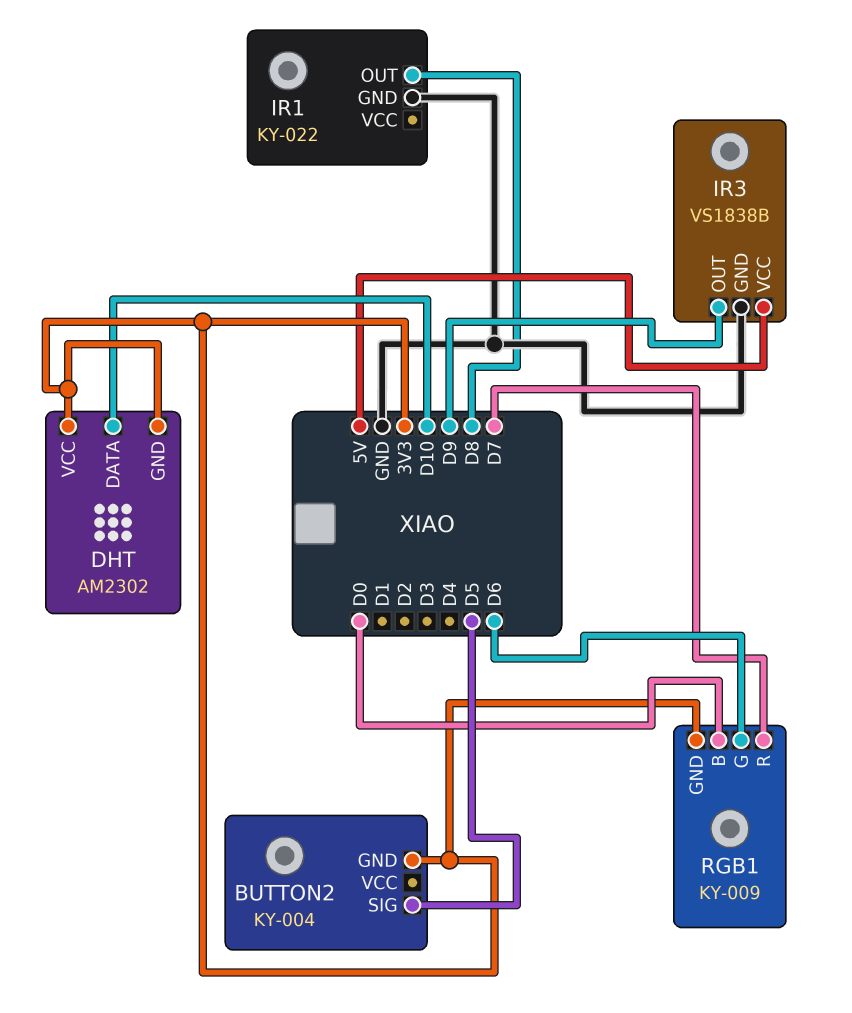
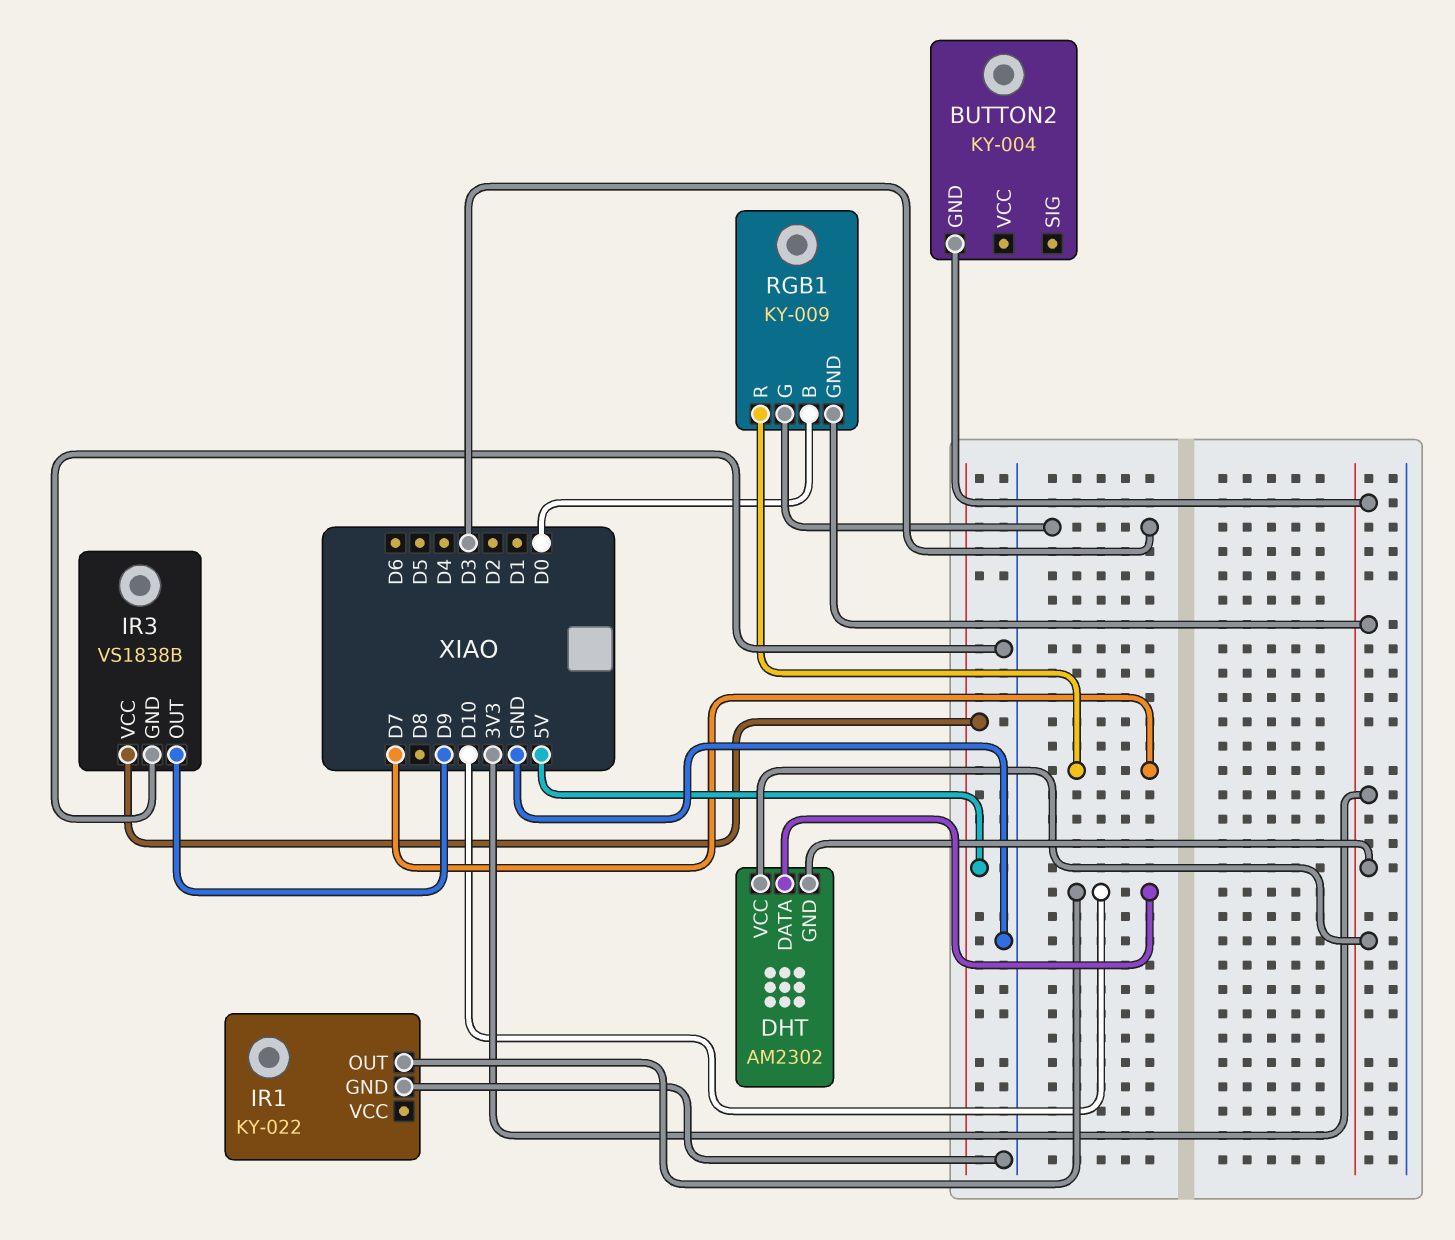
BUTTON2 pin SIG: D5 -> none
IR1 pin OUT: D8 -> D10
RGB1 pin G: D6 -> D3

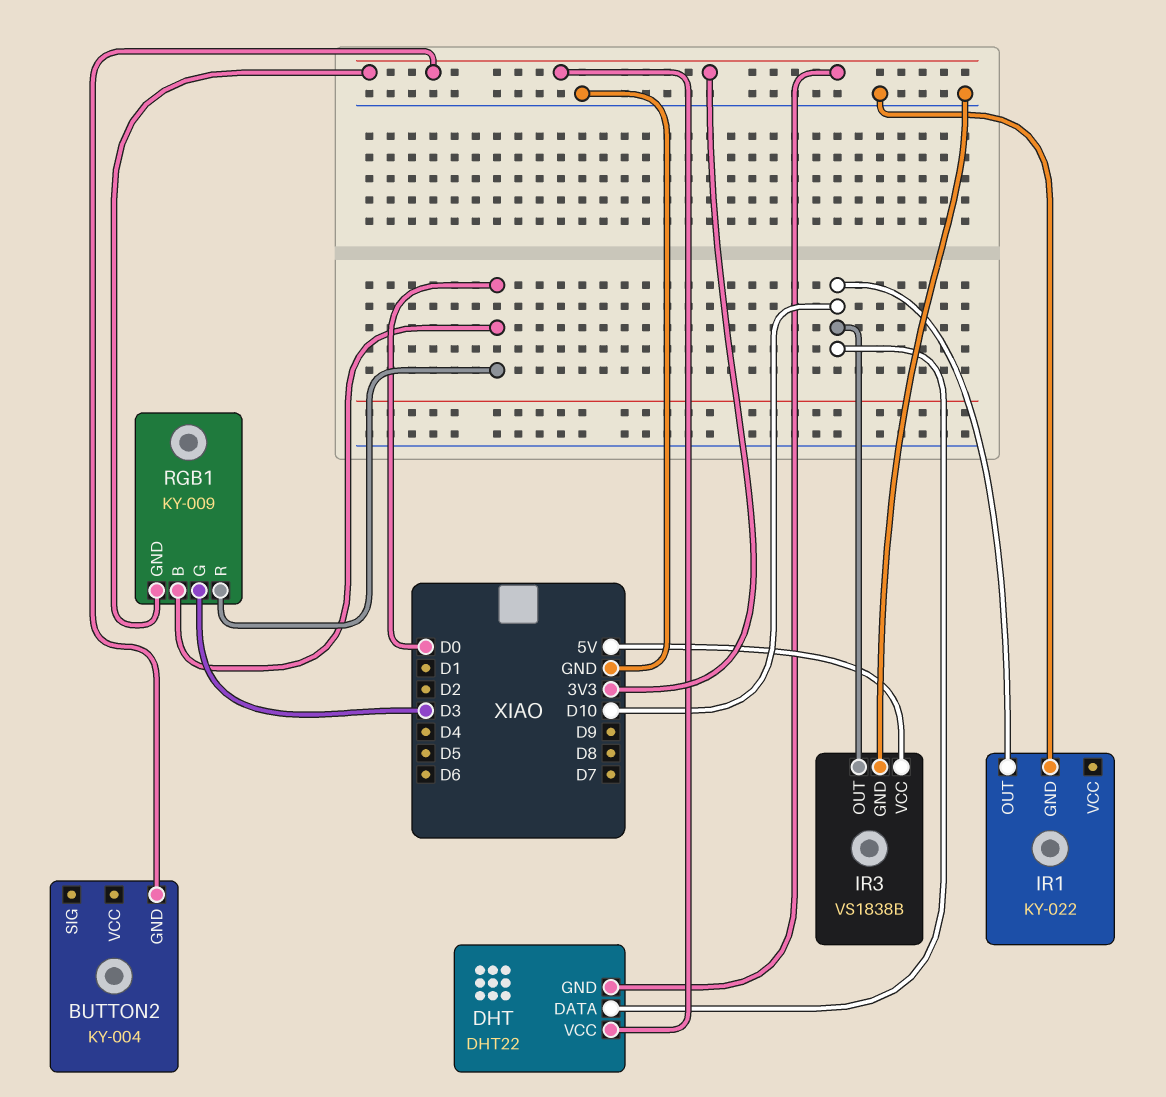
DHT: AM2302 -> DHT22
IR3 pin OUT: D9 -> D10
RGB1 pin R: D7 -> D0

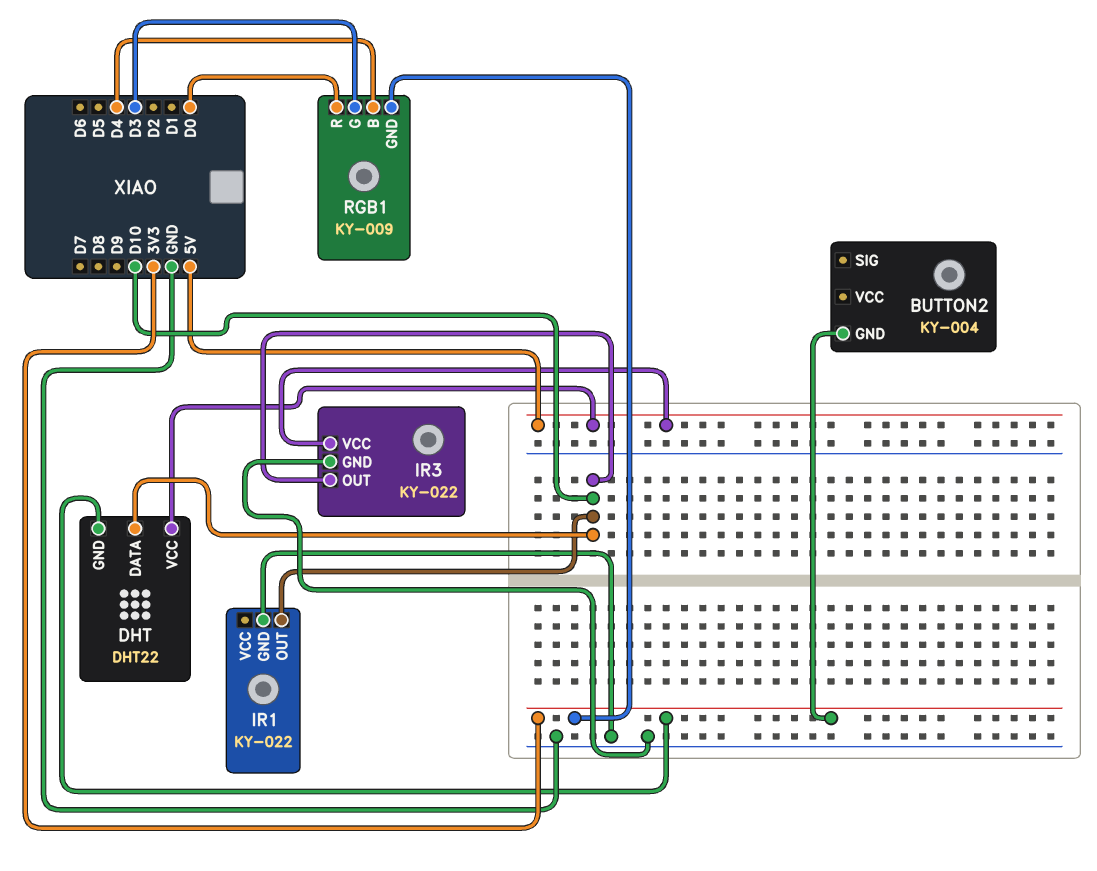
DHT pin VCC: 3V3 -> 5V
IR3: VS1838B -> KY-022
RGB1 pin B: D0 -> D4

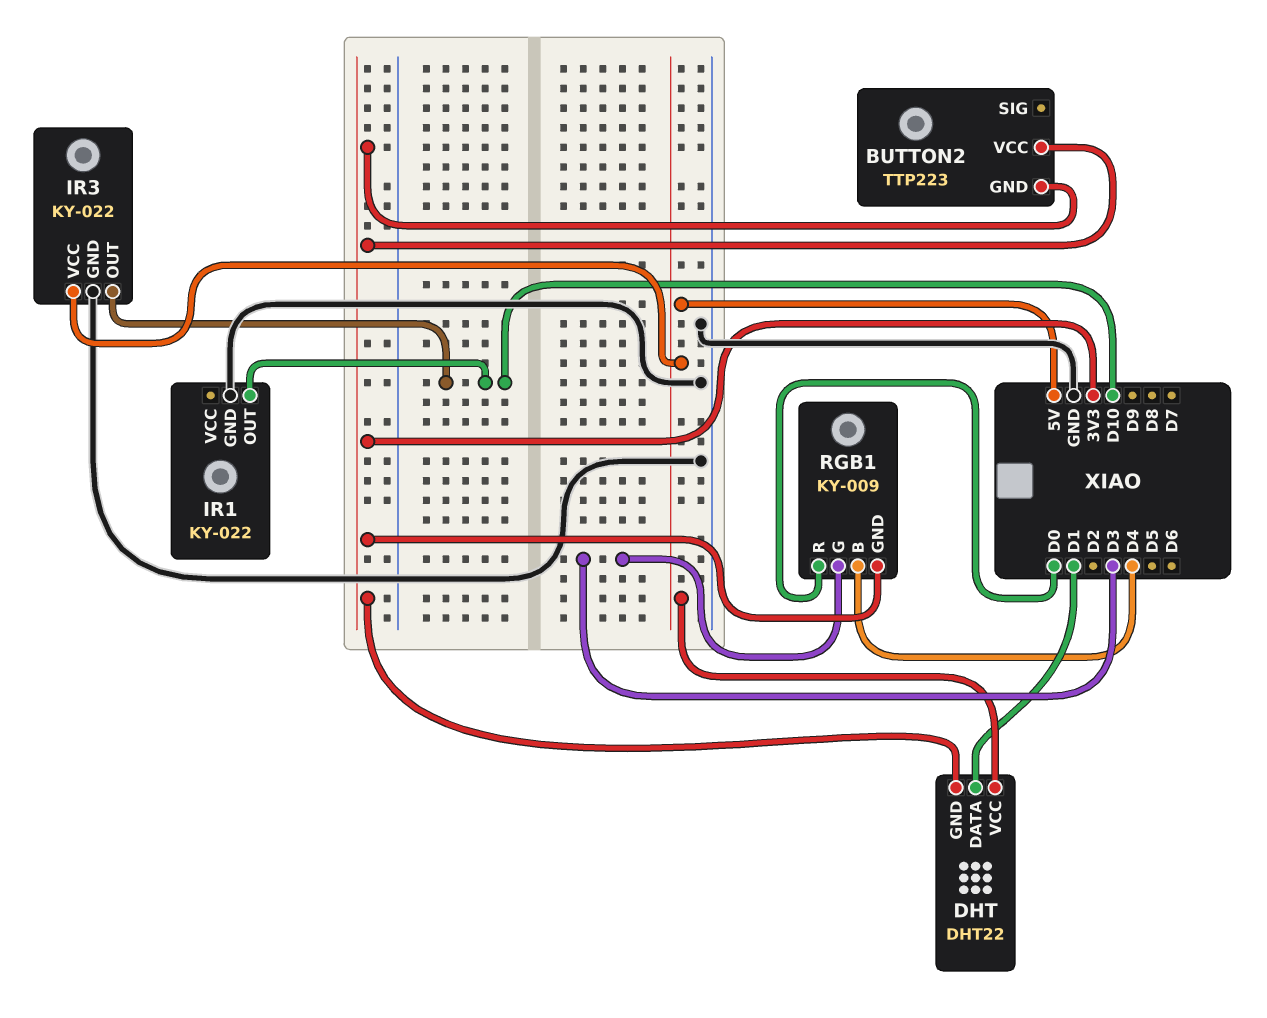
BUTTON2: KY-004 -> TTP223
BUTTON2 pin VCC: none -> 3V3
DHT pin DATA: D10 -> D1

